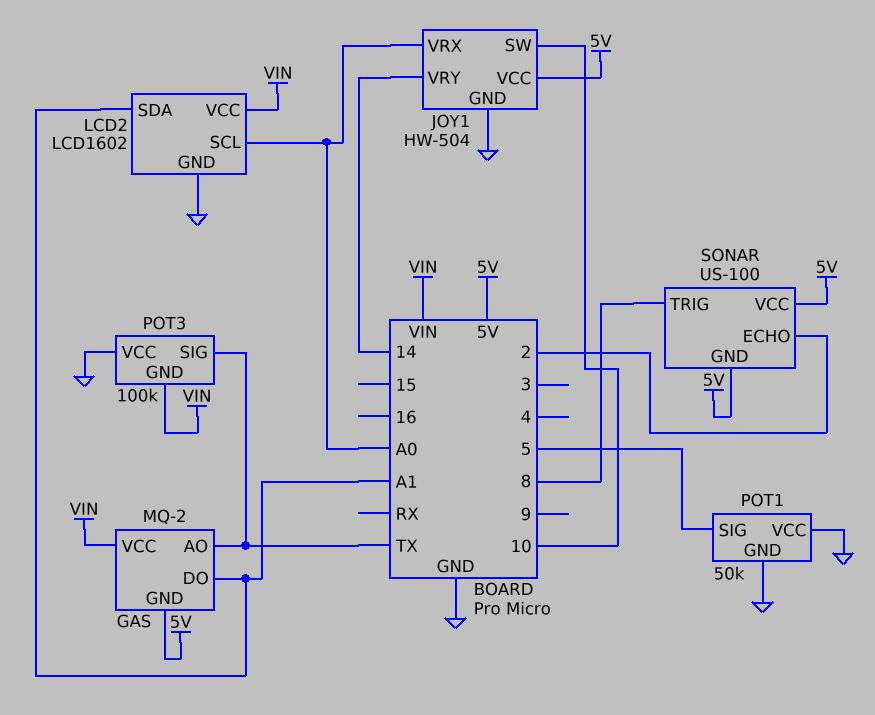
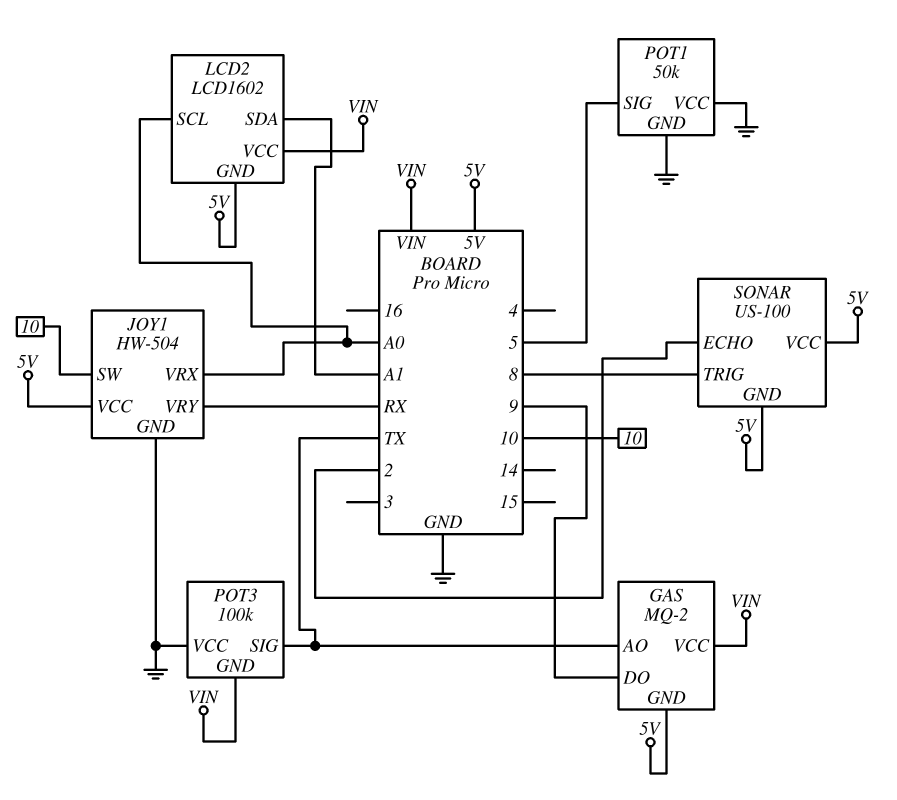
GAS pin DO: A1 -> 9
JOY1 pin VRY: 14 -> RX
LCD2 pin GND: GND -> 5V

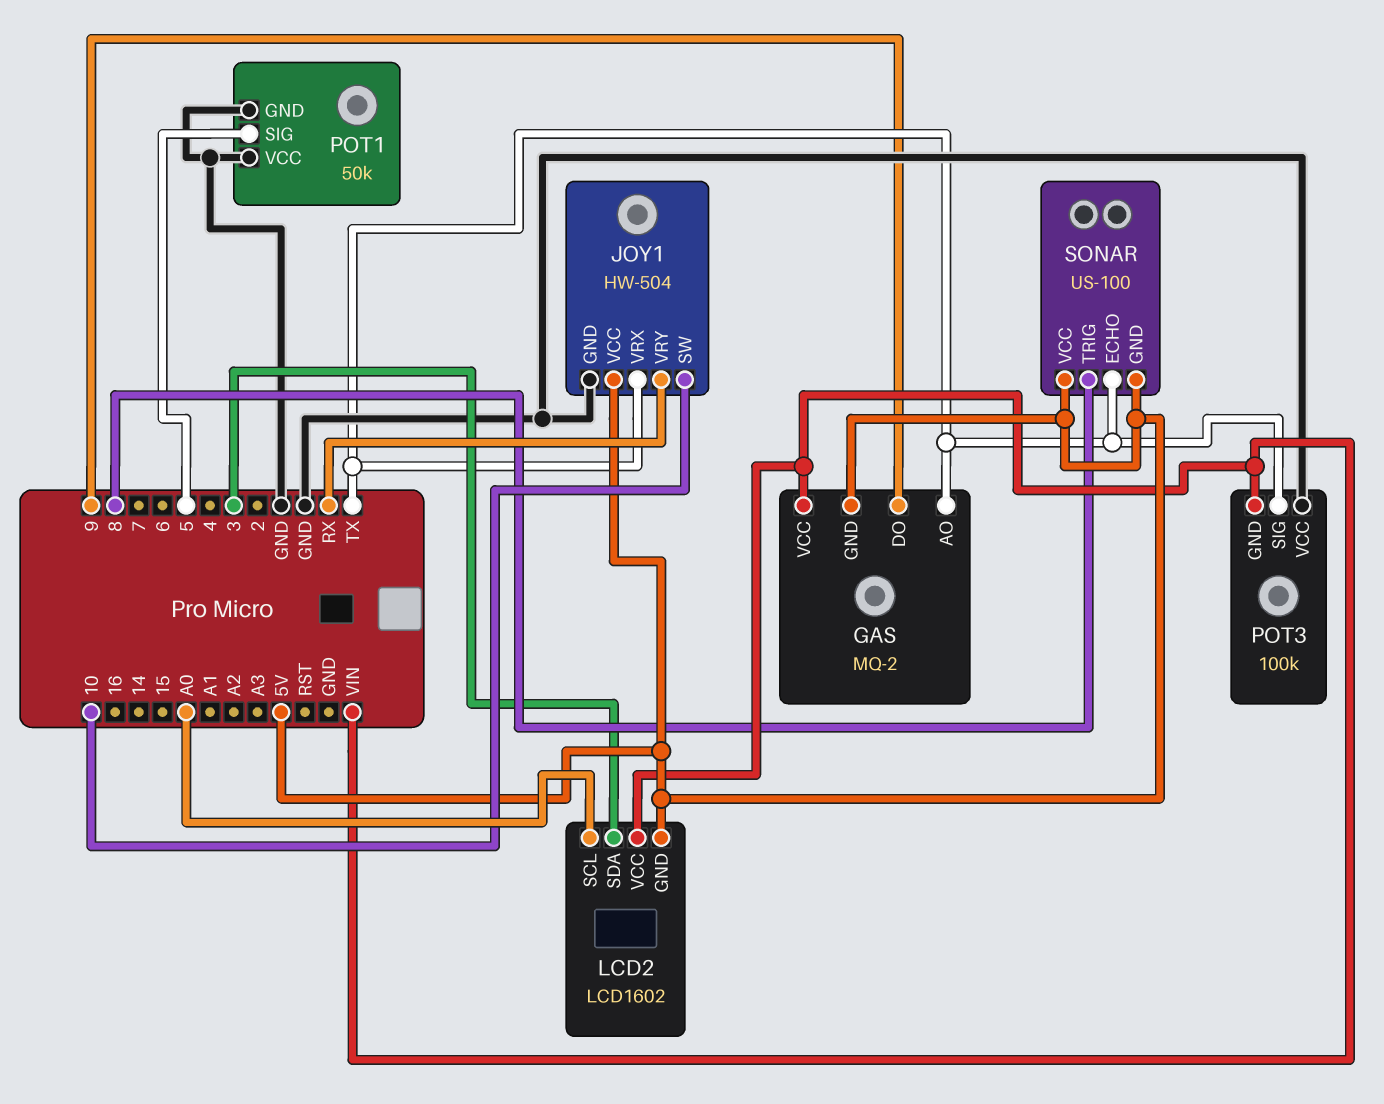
JOY1 pin VRX: A0 -> TX
LCD2 pin SDA: A1 -> 3
SONAR pin ECHO: 2 -> TX

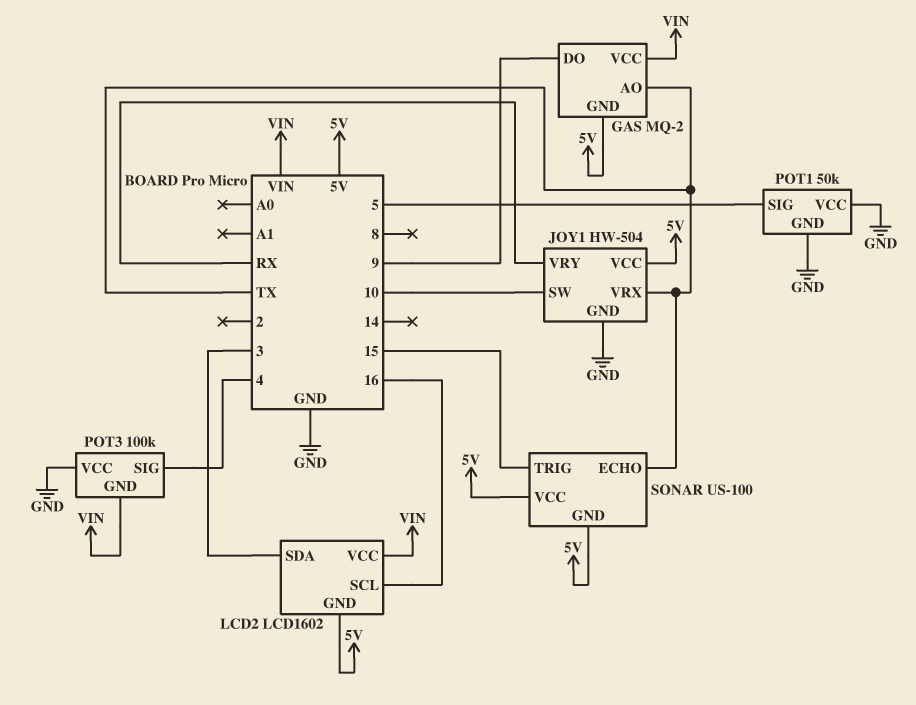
LCD2 pin SCL: A0 -> 16
POT3 pin SIG: TX -> 4
SONAR pin TRIG: 8 -> 15

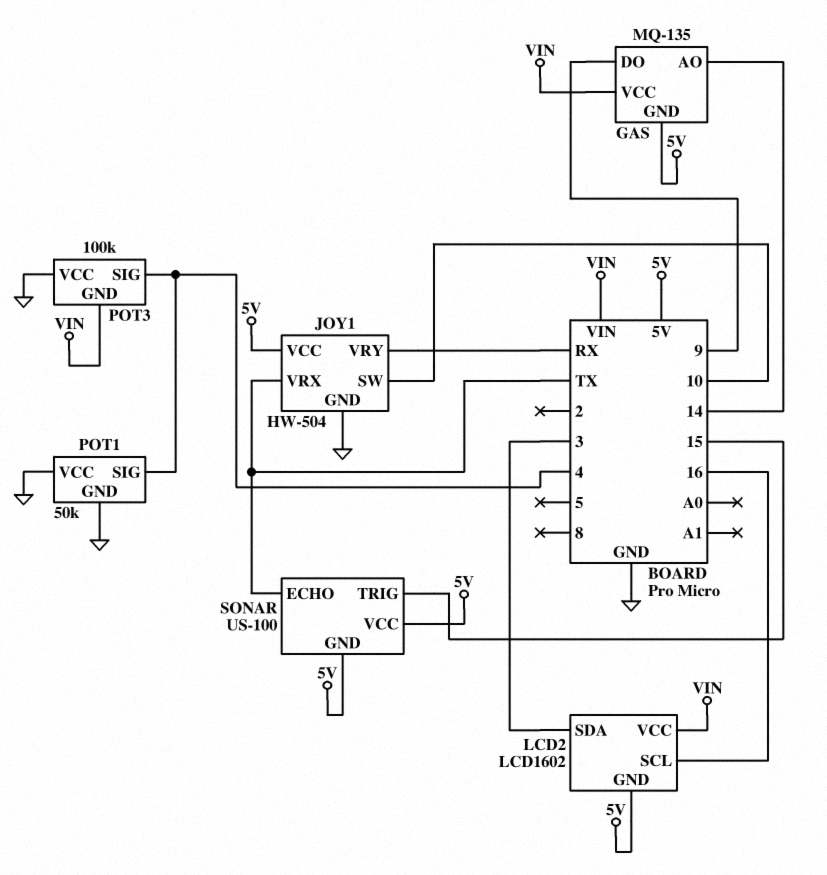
GAS: MQ-2 -> MQ-135
GAS pin AO: TX -> 14
POT1 pin SIG: 5 -> 4

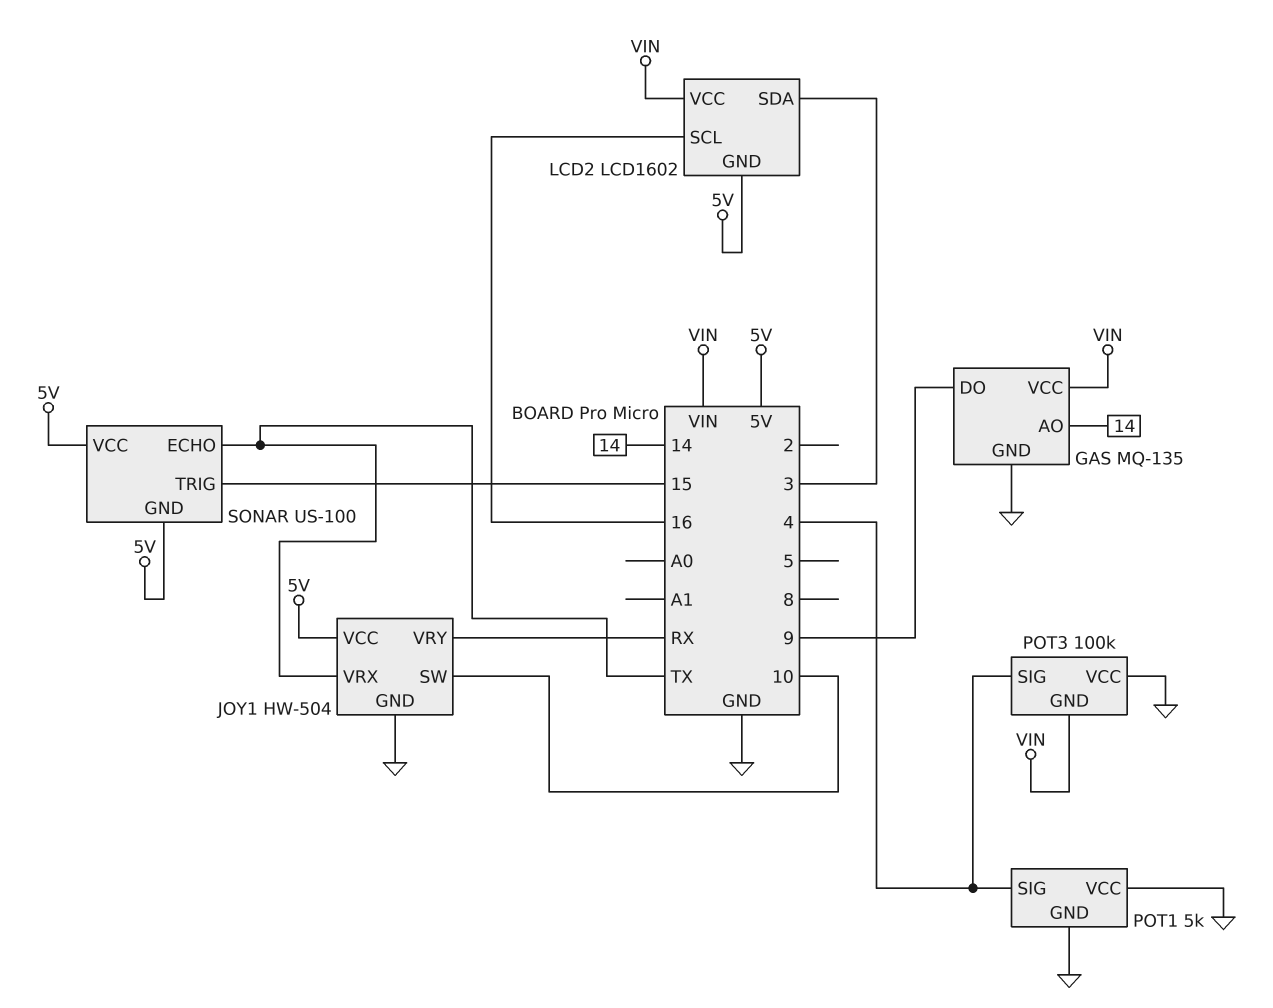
GAS pin GND: 5V -> GND
POT1: 50k -> 5k

